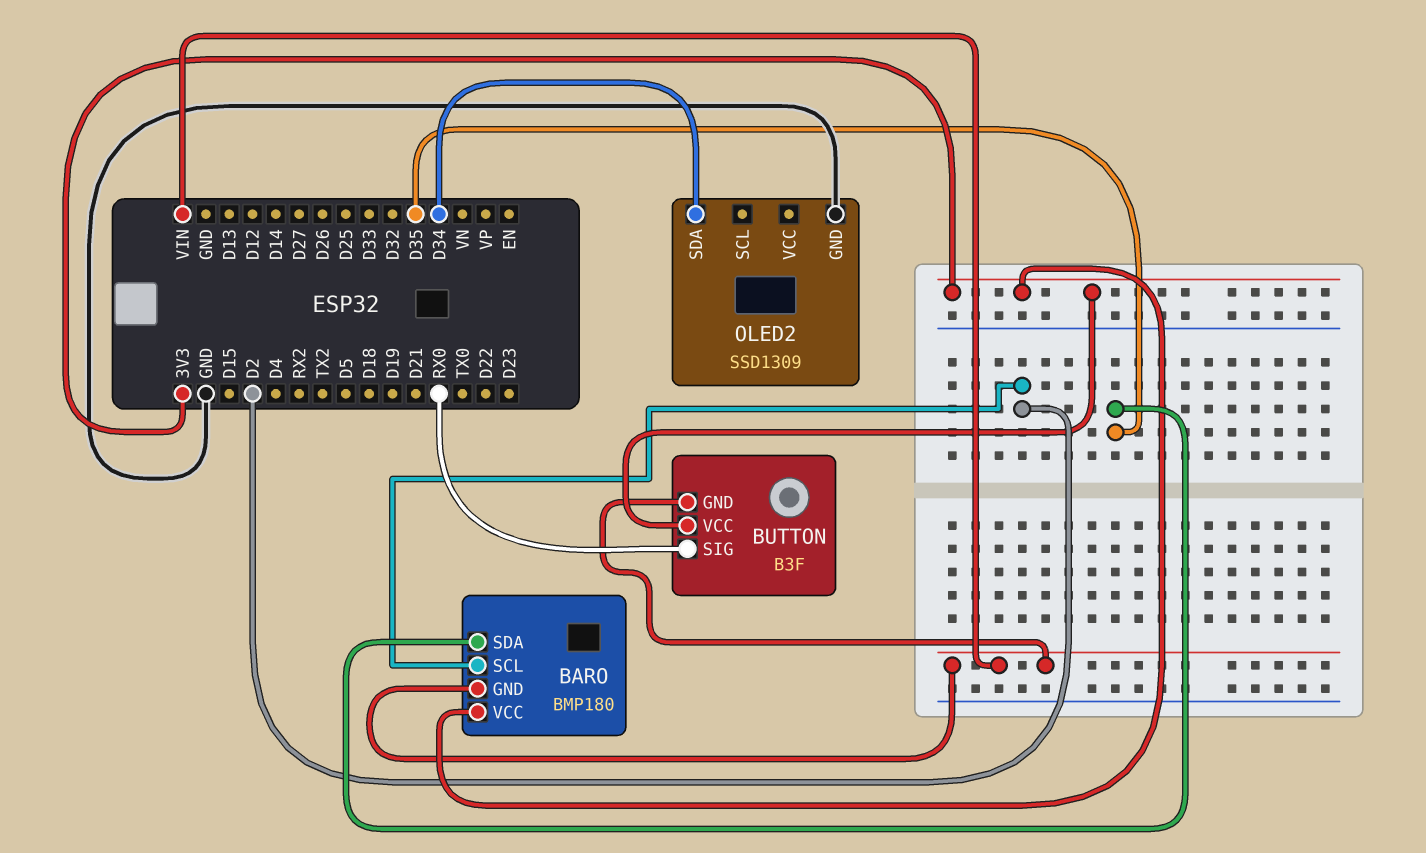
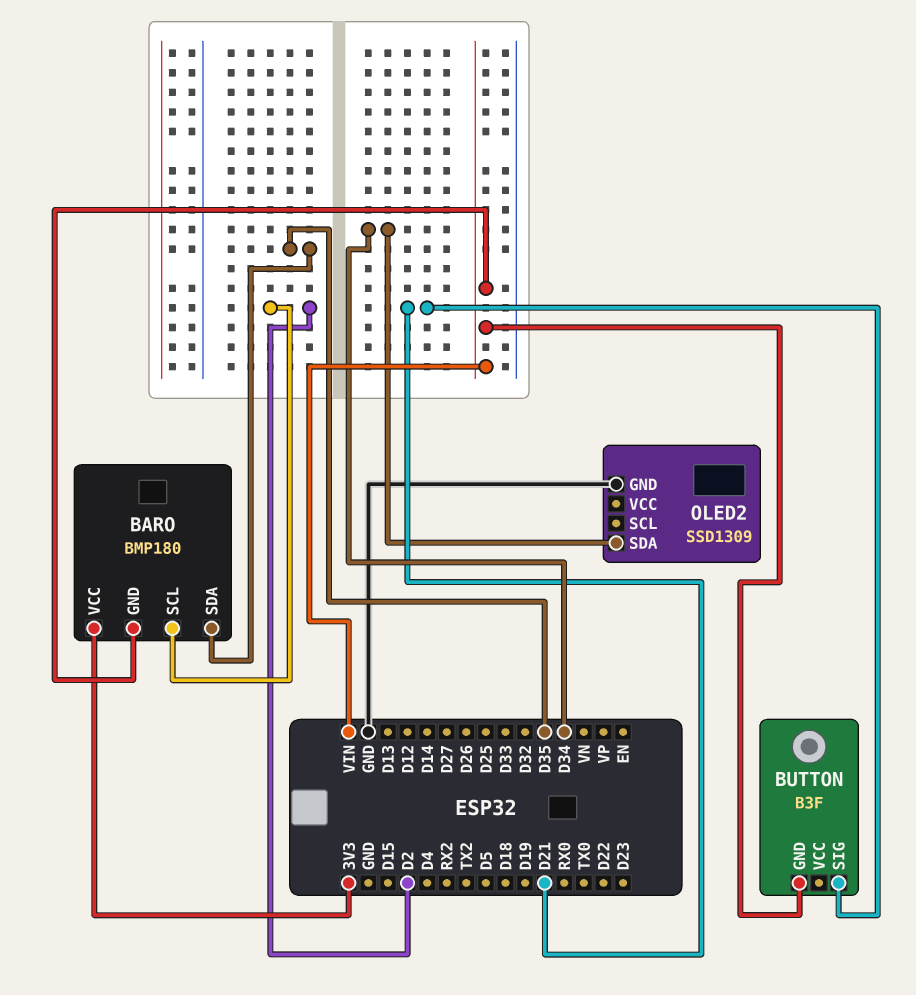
BUTTON pin SIG: RX0 -> D21
BUTTON pin VCC: 3V3 -> none

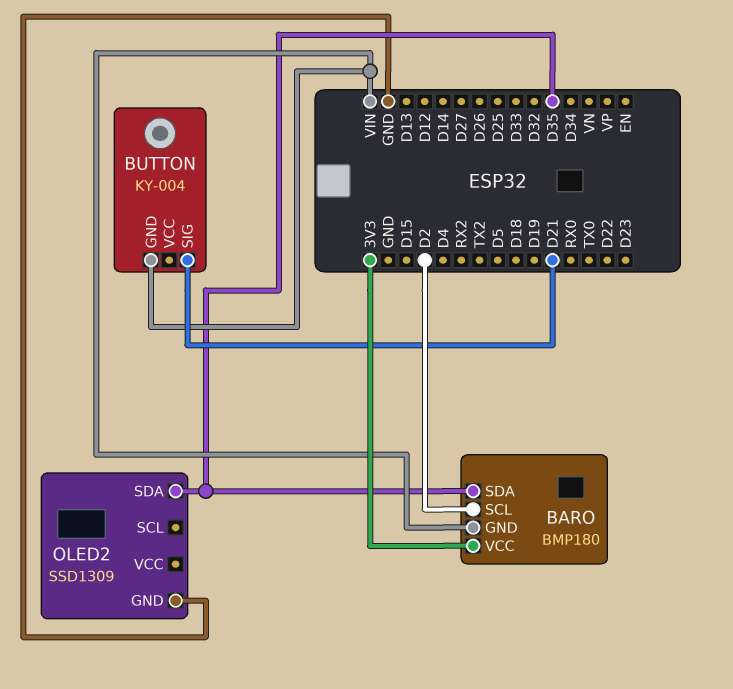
BUTTON: B3F -> KY-004
OLED2 pin SDA: D34 -> D35

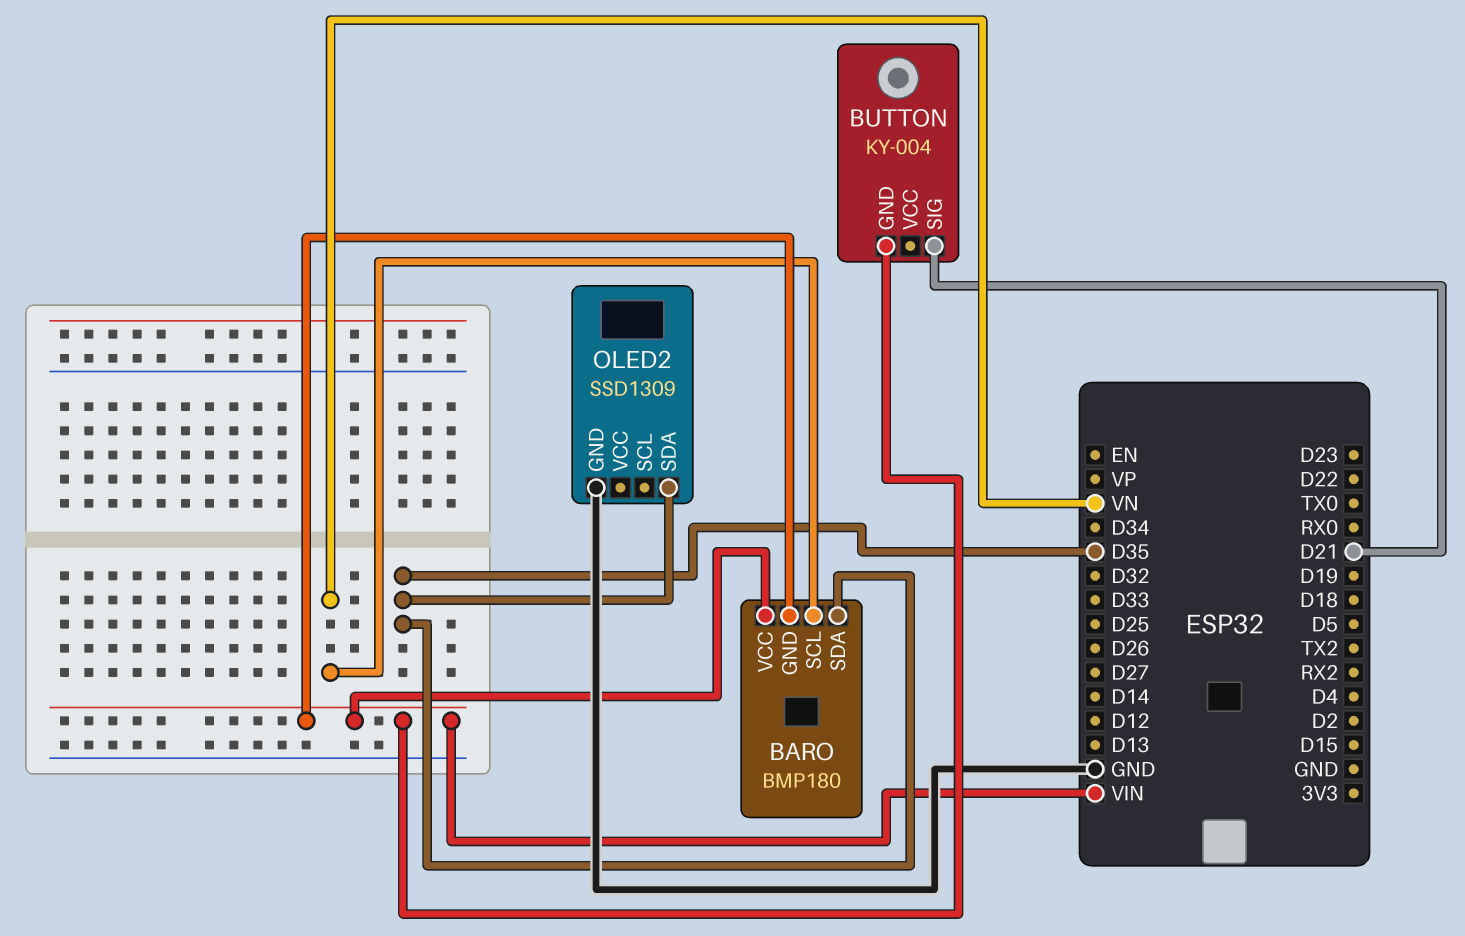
BARO pin SCL: D2 -> VN
BARO pin VCC: 3V3 -> VIN

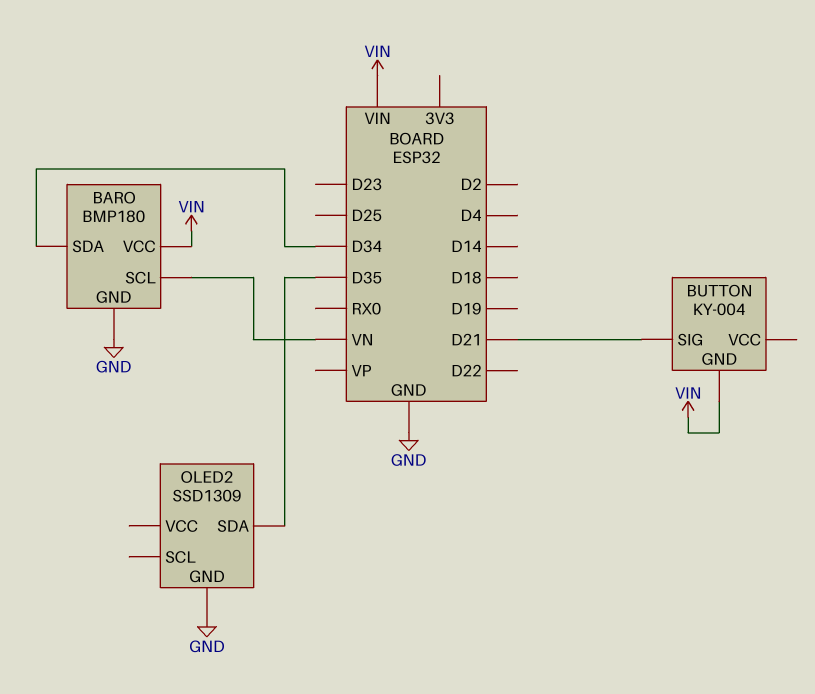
BARO pin GND: VIN -> GND
BARO pin SDA: D35 -> D34

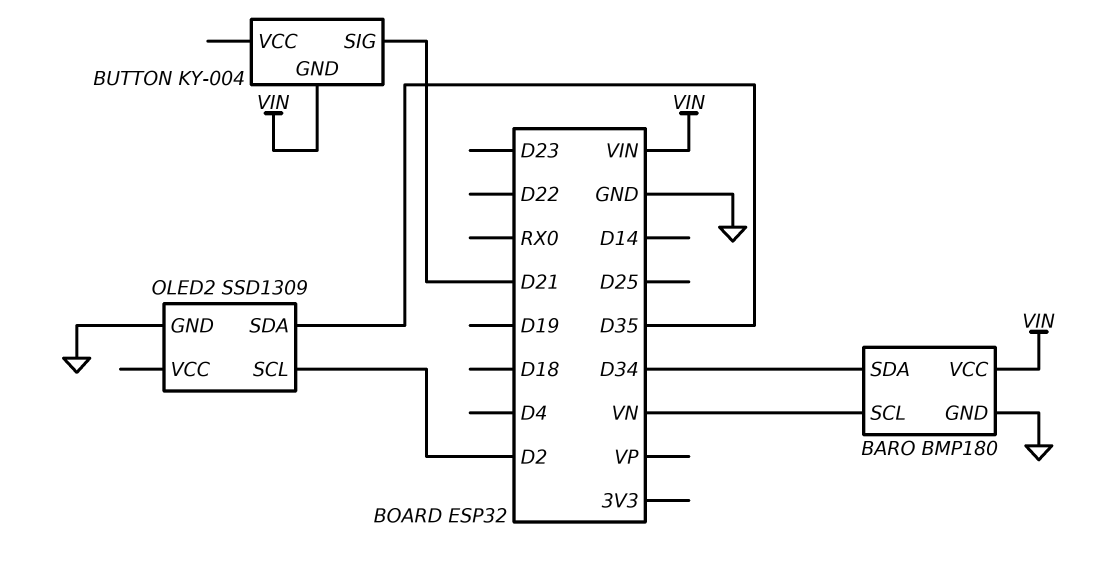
OLED2 pin SCL: none -> D2

